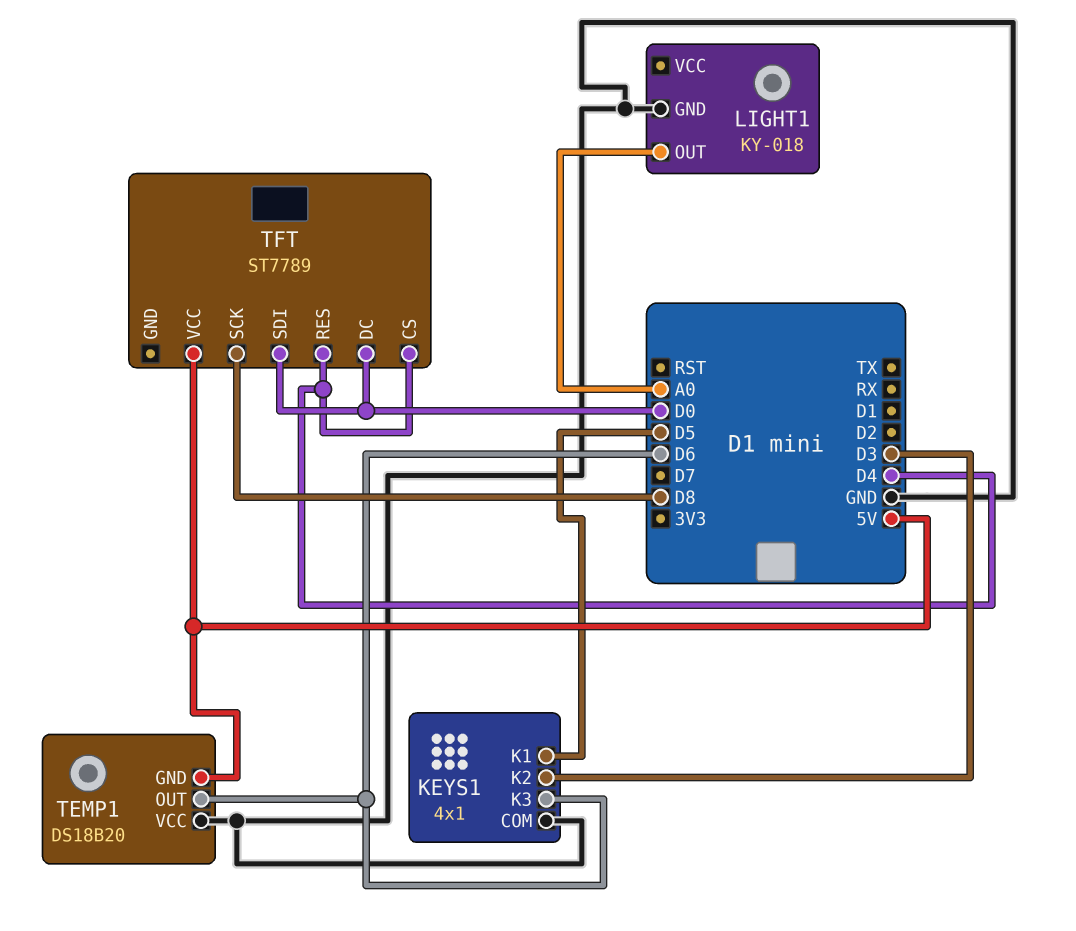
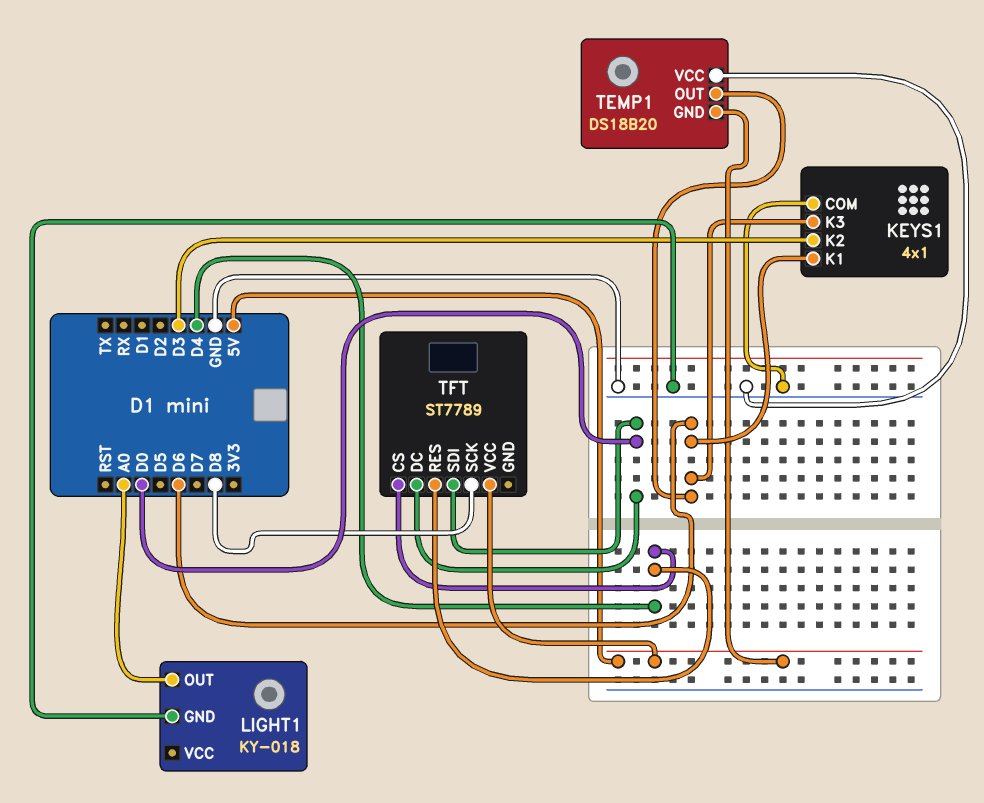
KEYS1 pin K1: D5 -> D6

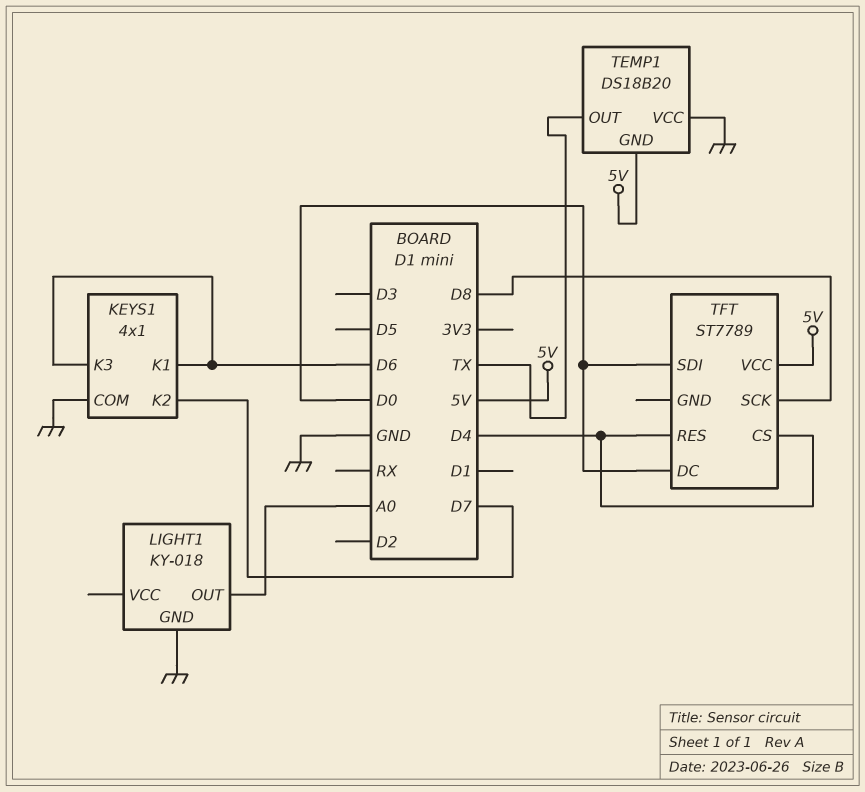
KEYS1 pin K2: D3 -> D7
TEMP1 pin OUT: D6 -> TX

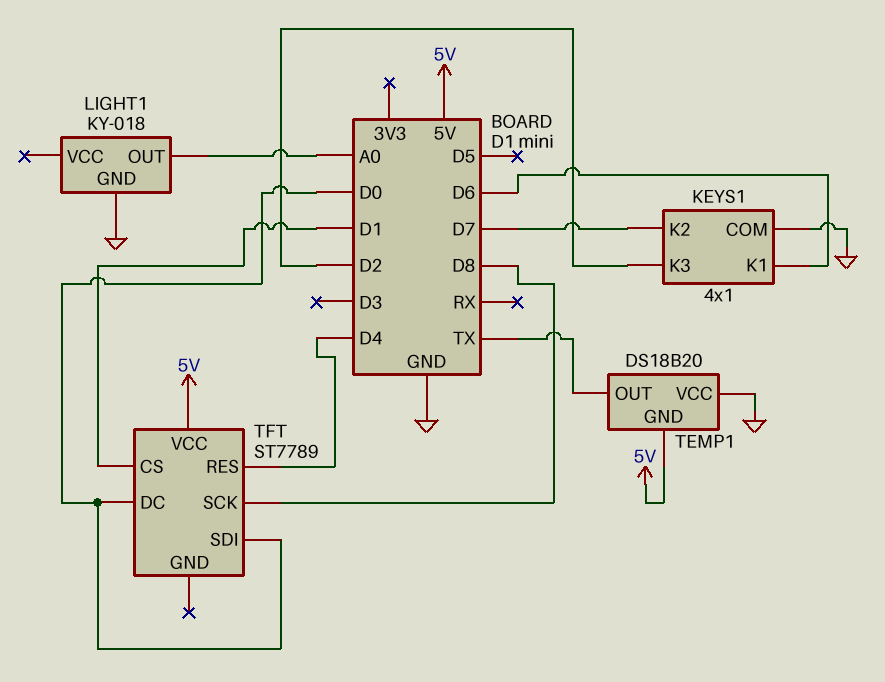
KEYS1 pin K3: D6 -> D2
TFT pin CS: D4 -> D1

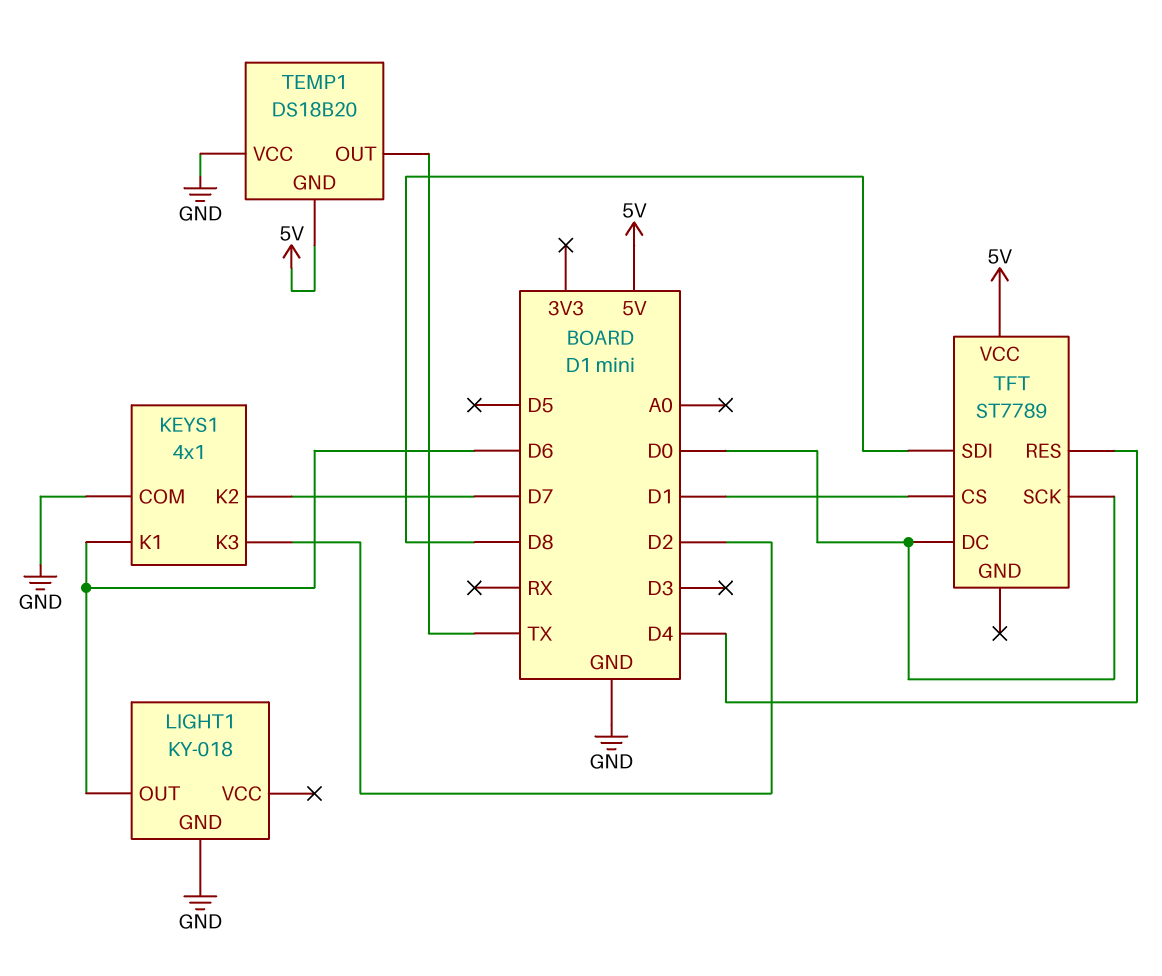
LIGHT1 pin OUT: A0 -> D6
TFT pin SCK: D8 -> D0
TFT pin SDI: D0 -> D8

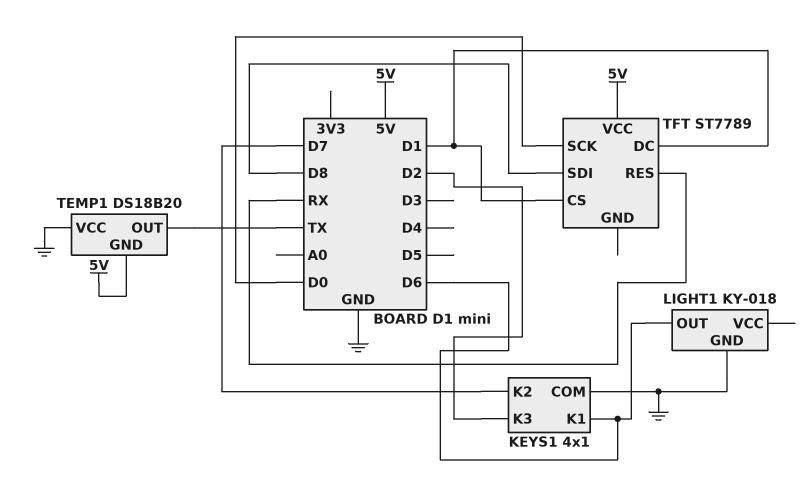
TFT pin DC: D0 -> D1
TFT pin RES: D4 -> RX

